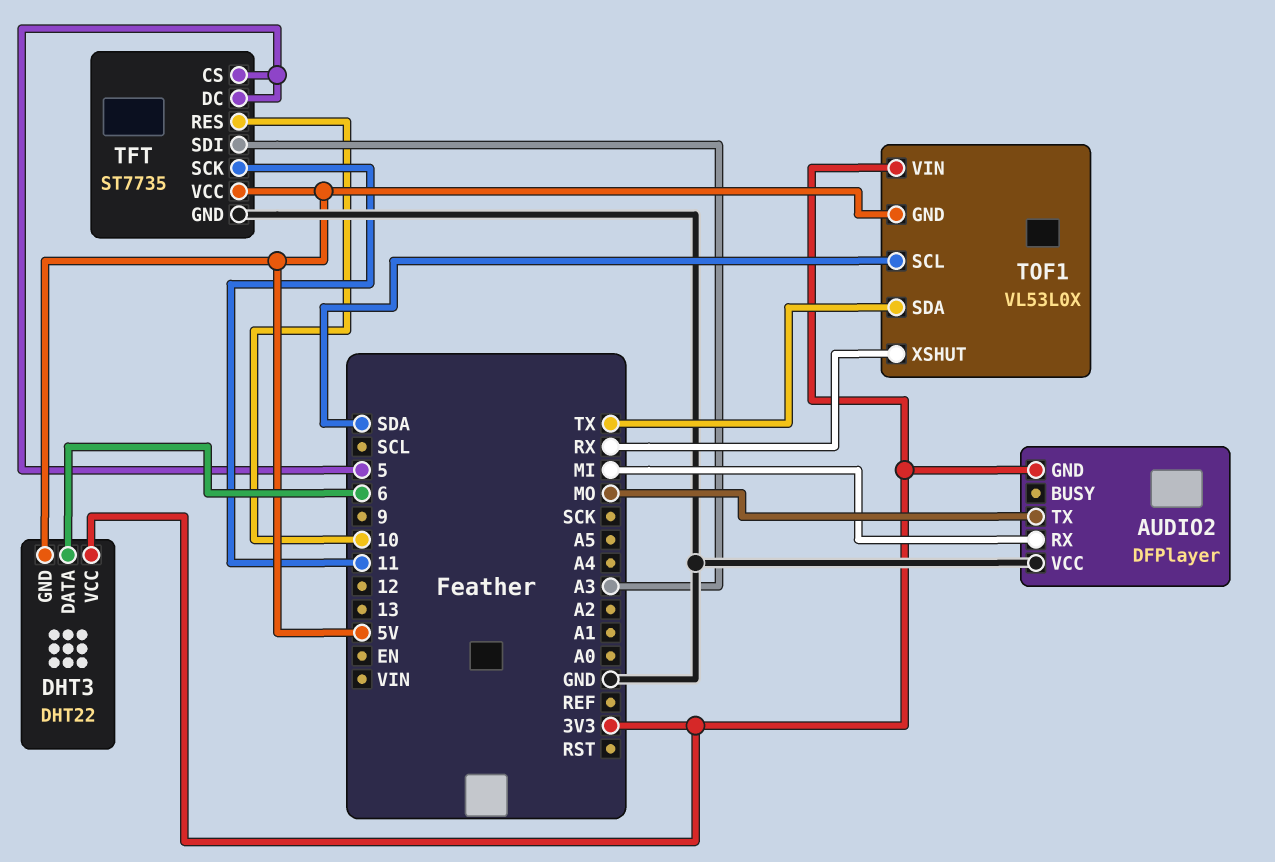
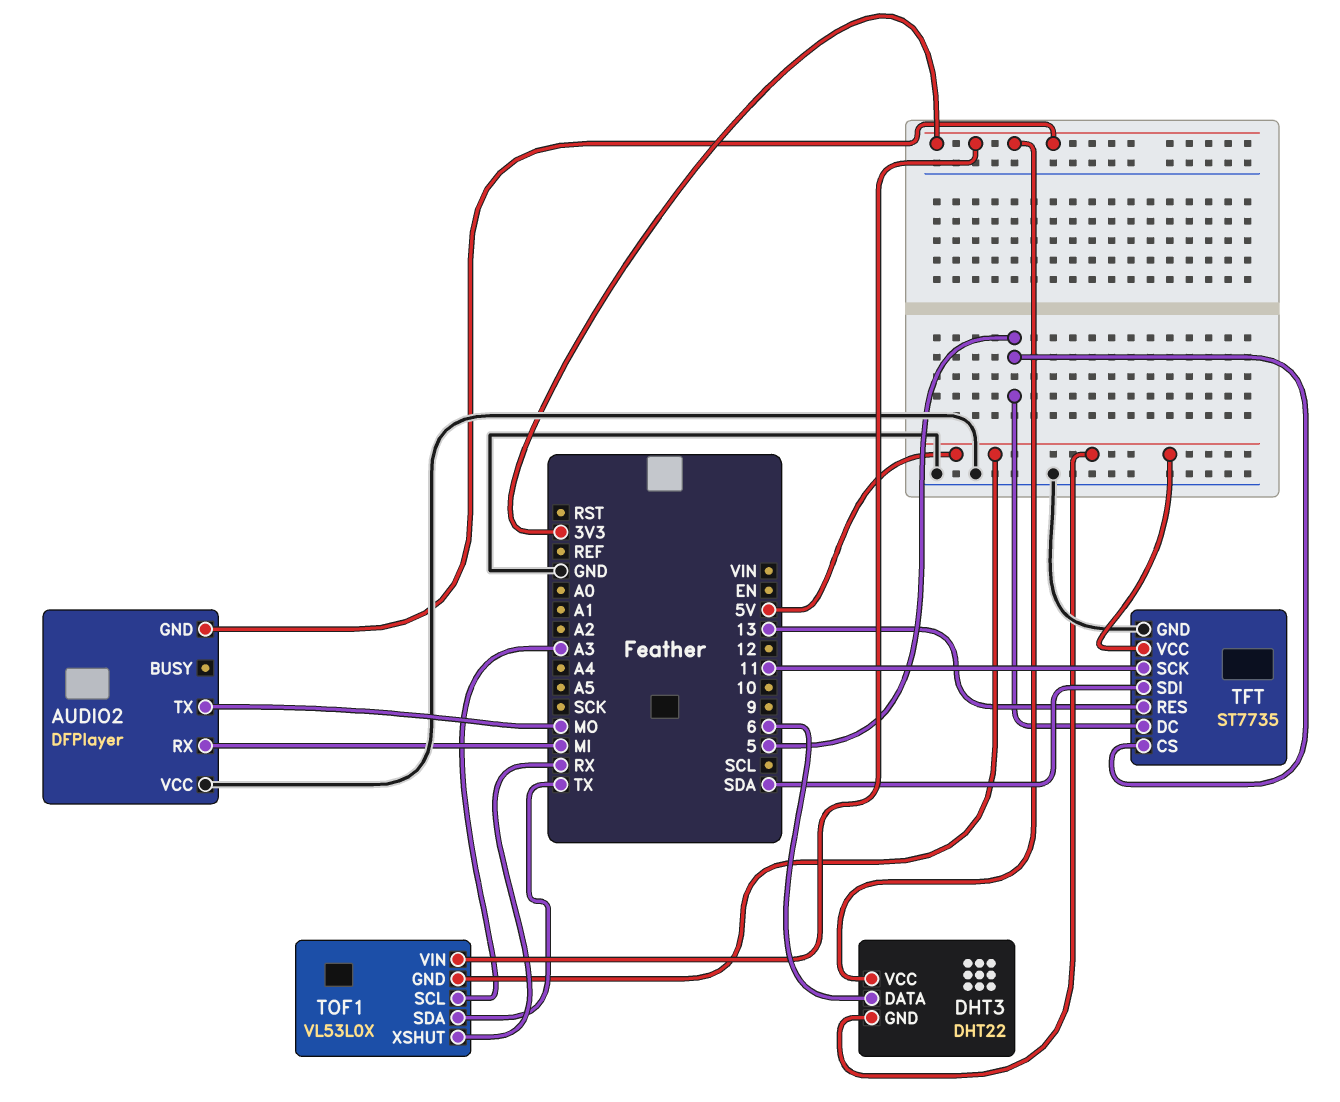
TFT pin RES: 10 -> 13
TFT pin SDI: A3 -> SDA
TOF1 pin SCL: SDA -> A3

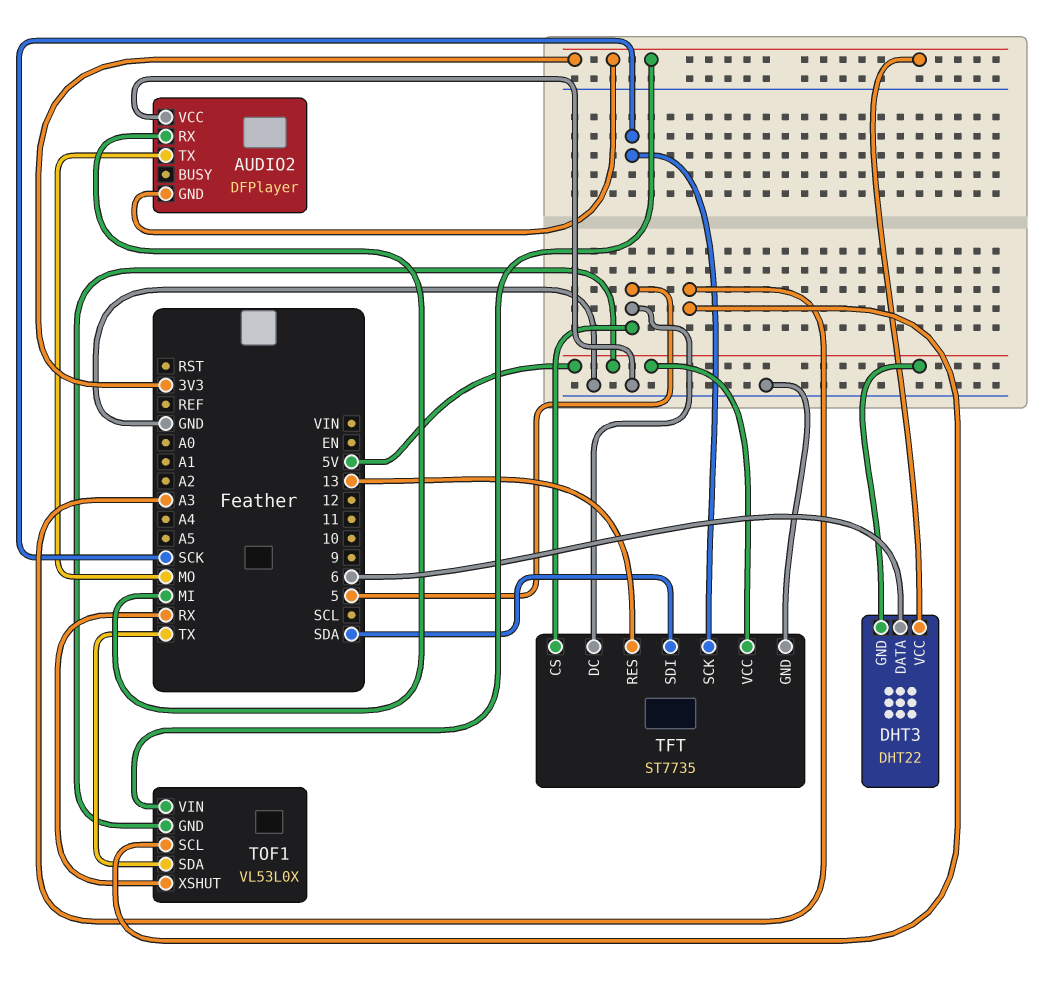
TFT pin SCK: 11 -> SCK

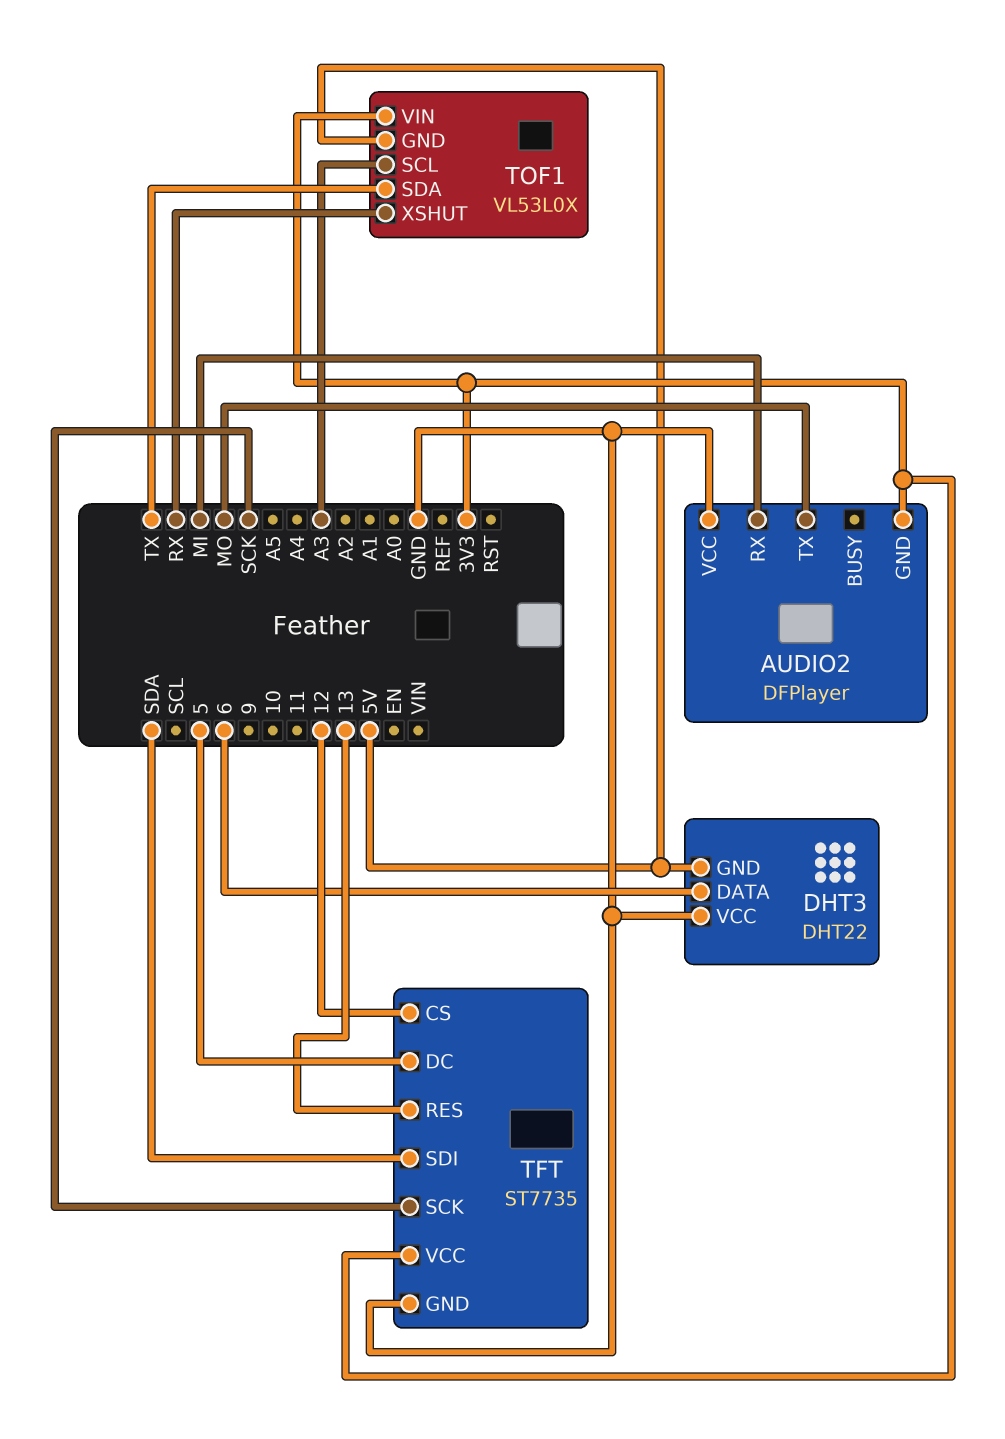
DHT3 pin VCC: 3V3 -> GND
TFT pin CS: 5 -> 12
TFT pin VCC: 5V -> 3V3

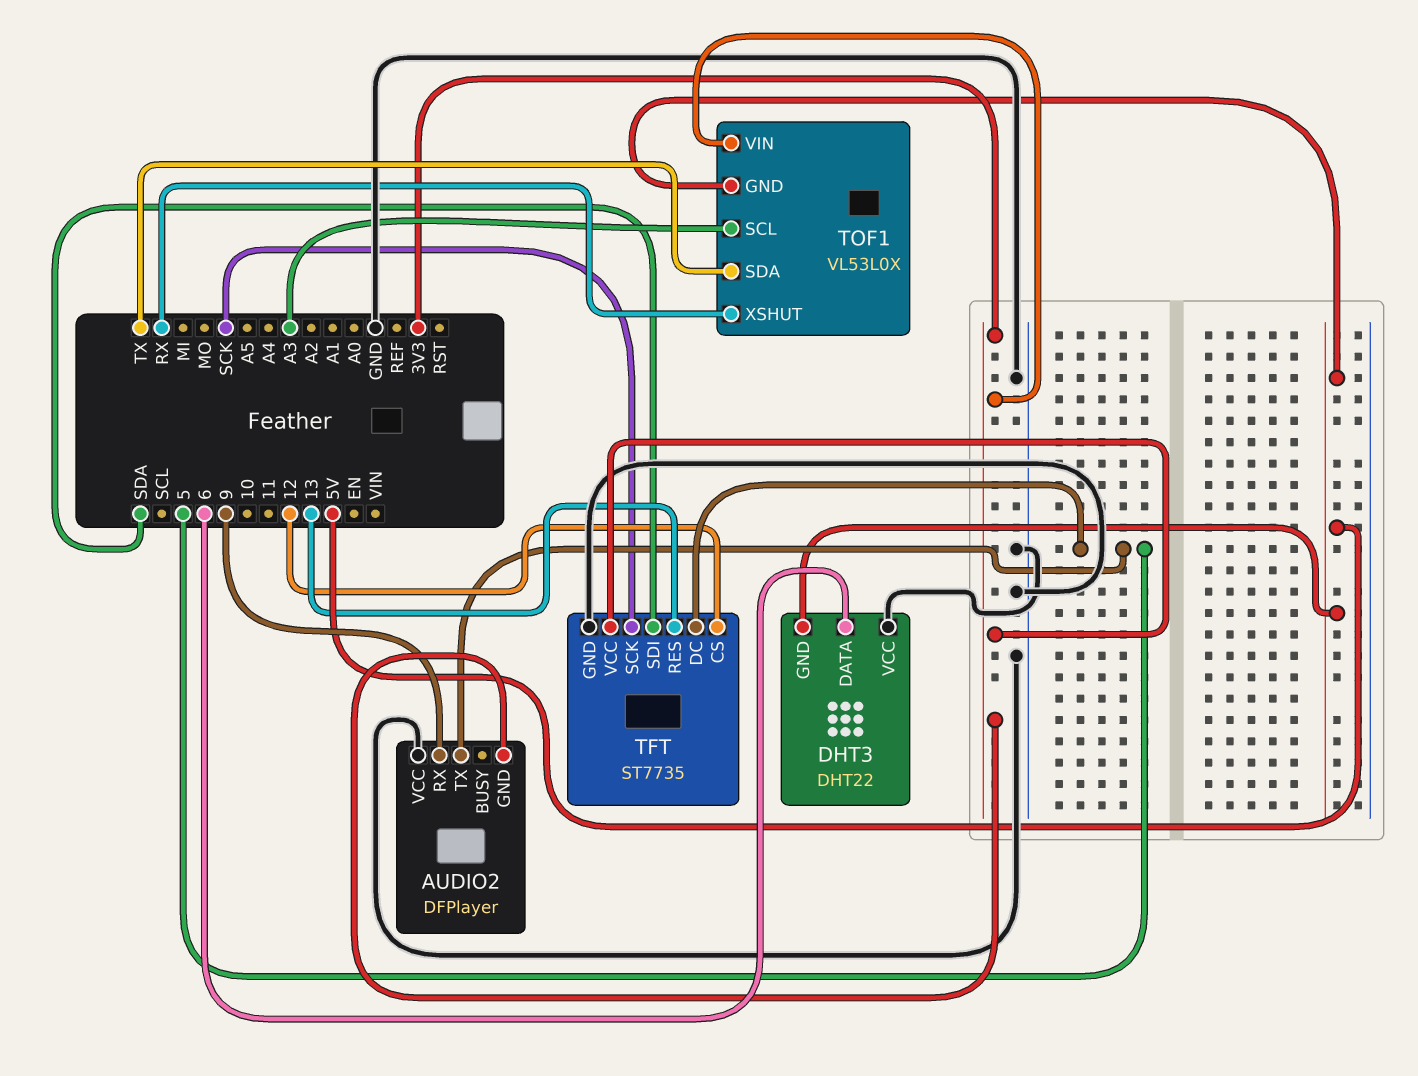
AUDIO2 pin RX: MI -> 9
AUDIO2 pin TX: MO -> 5

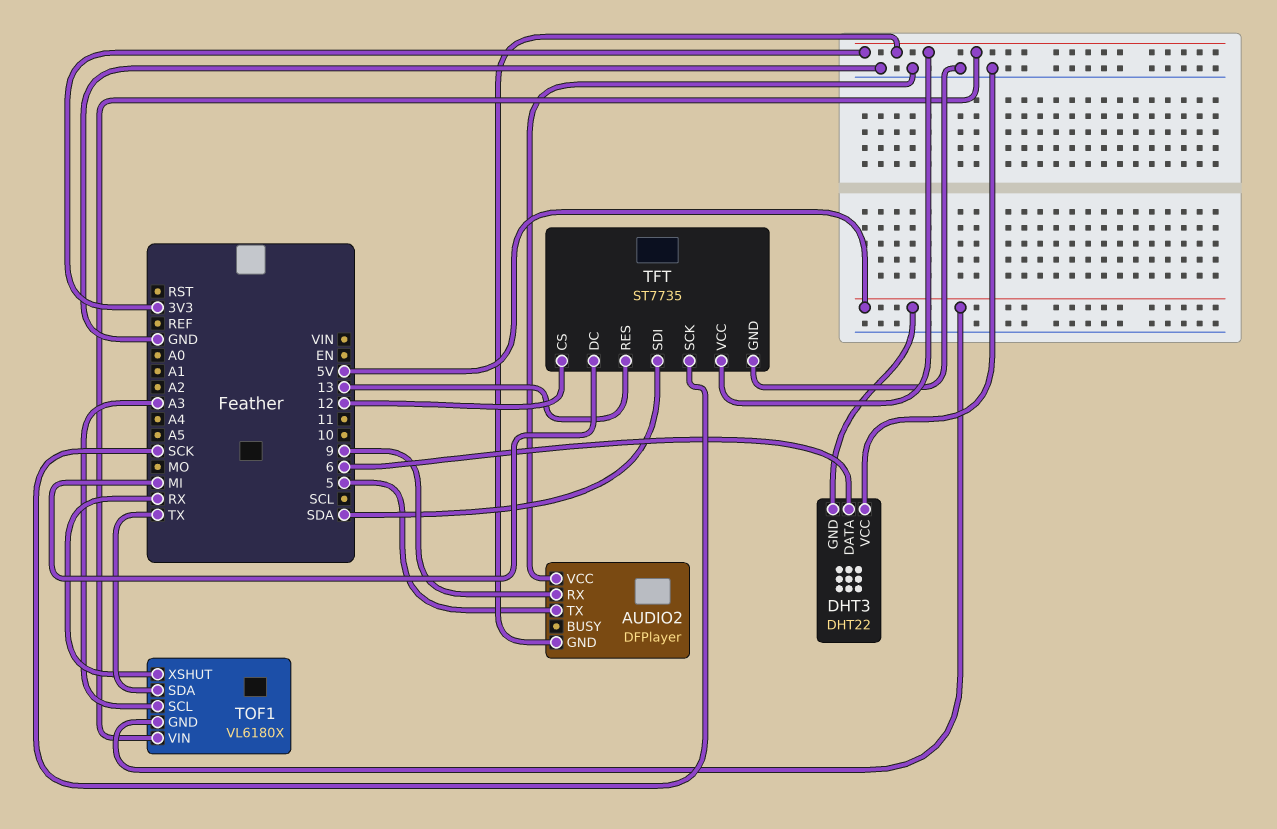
TFT pin DC: 5 -> MI
TOF1: VL53L0X -> VL6180X

